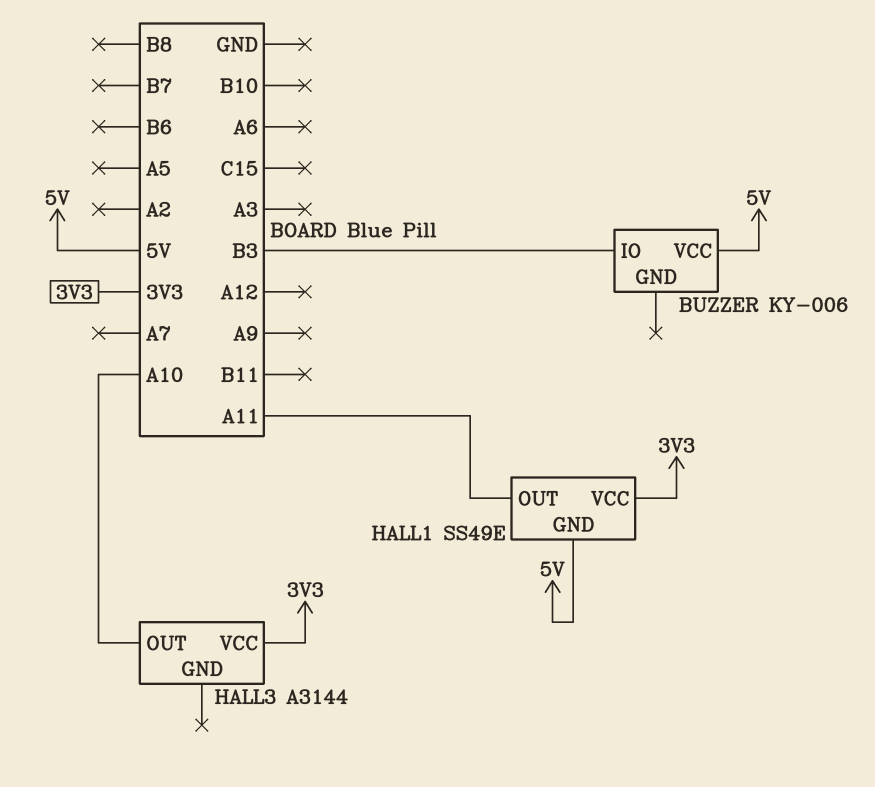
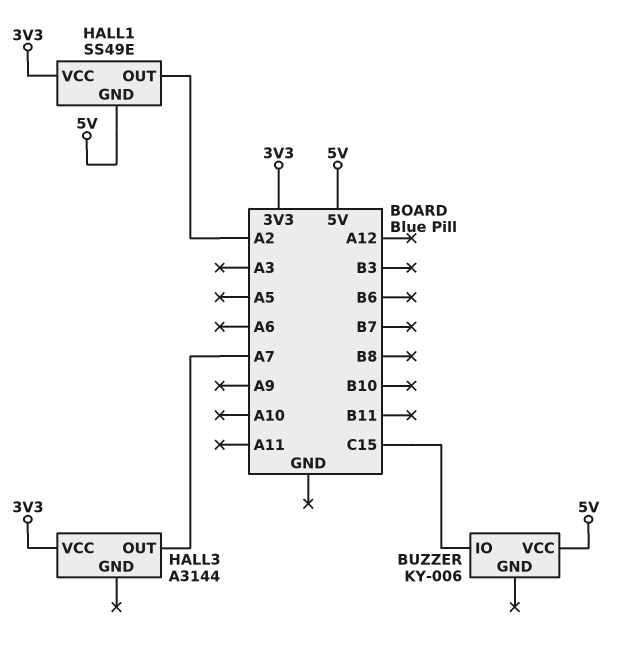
BUZZER pin IO: B3 -> C15
HALL1 pin OUT: A11 -> A2
HALL3 pin OUT: A10 -> A7

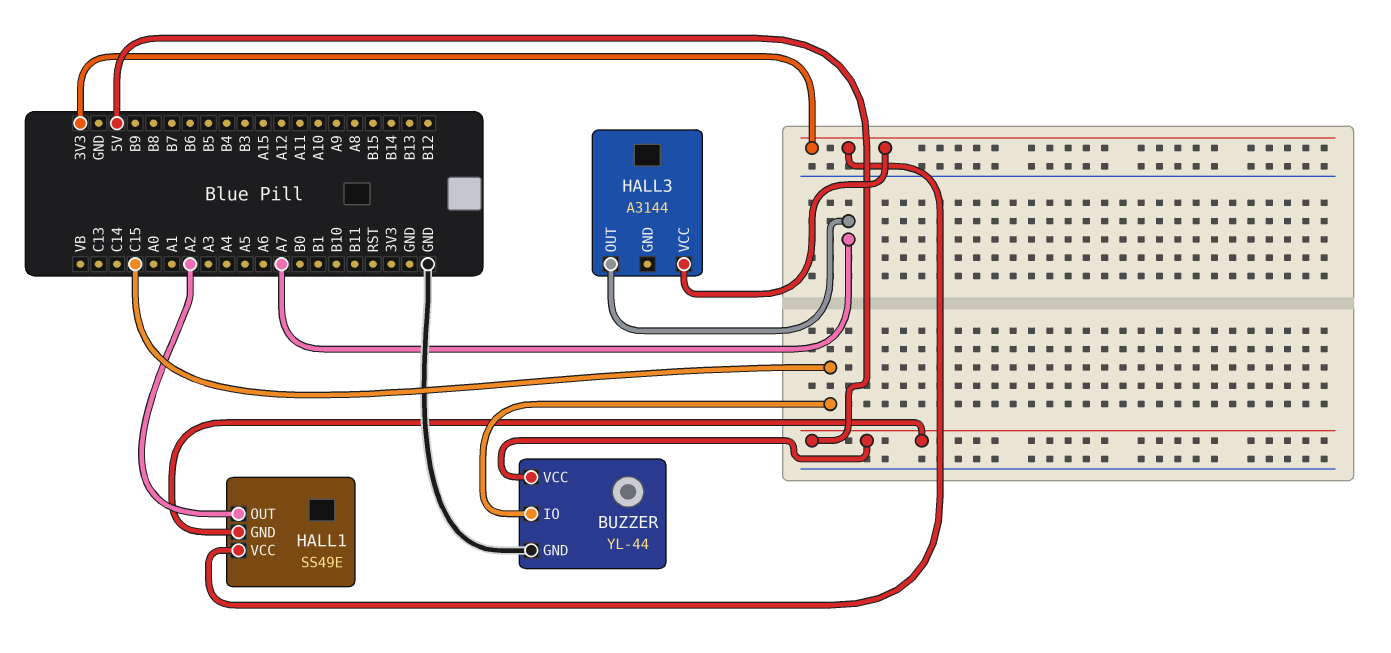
BUZZER: KY-006 -> YL-44
BUZZER pin GND: none -> GND

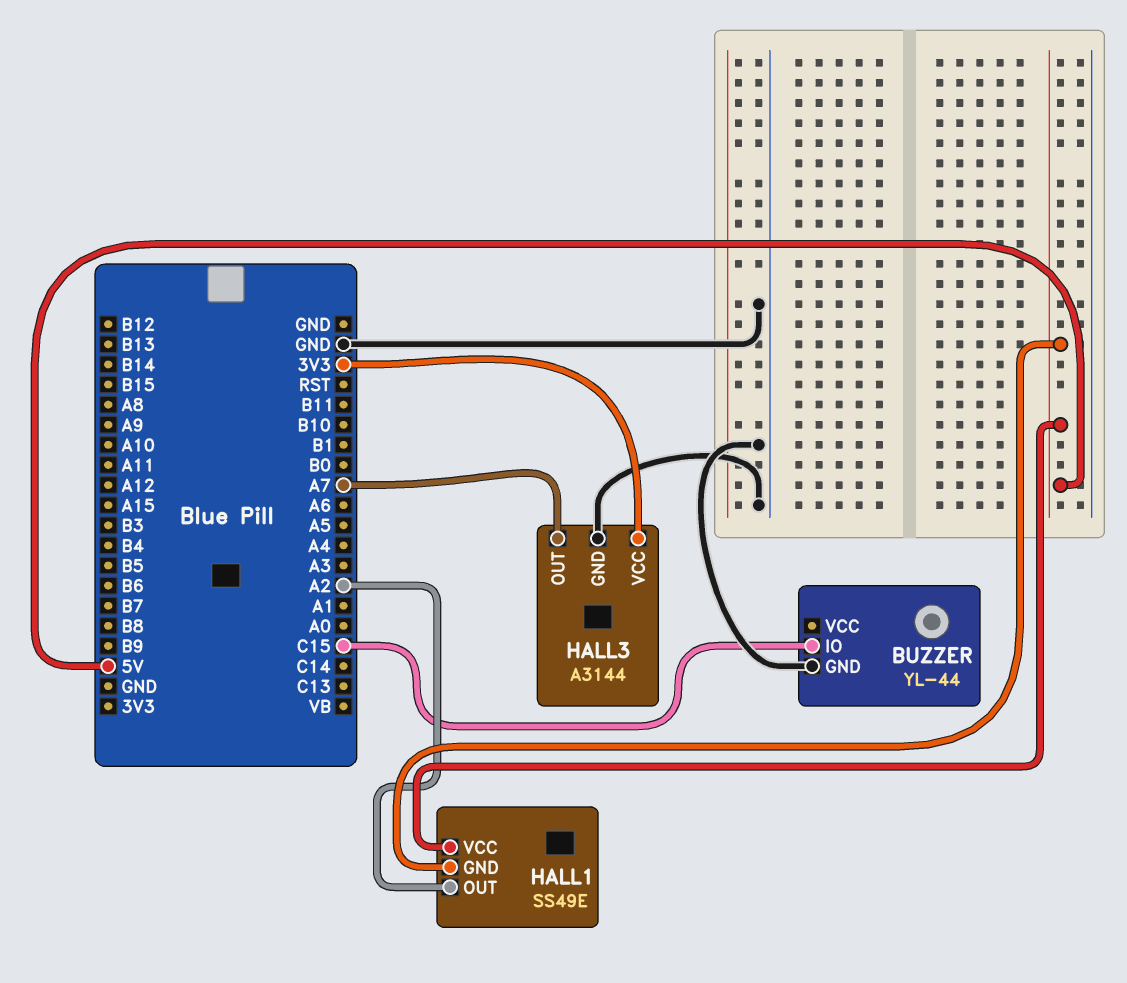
BUZZER pin VCC: 5V -> none
HALL1 pin VCC: 3V3 -> 5V
HALL3 pin GND: none -> GND

